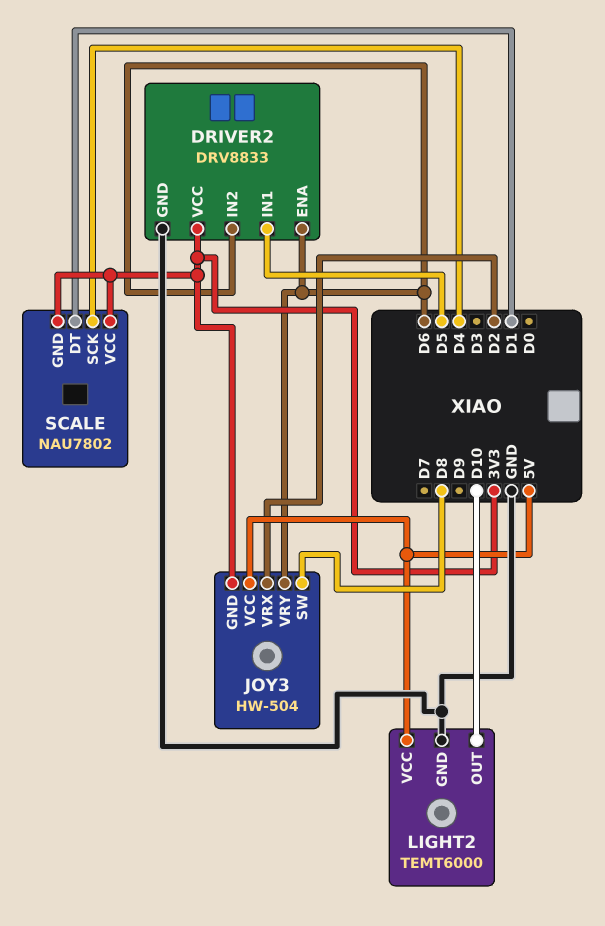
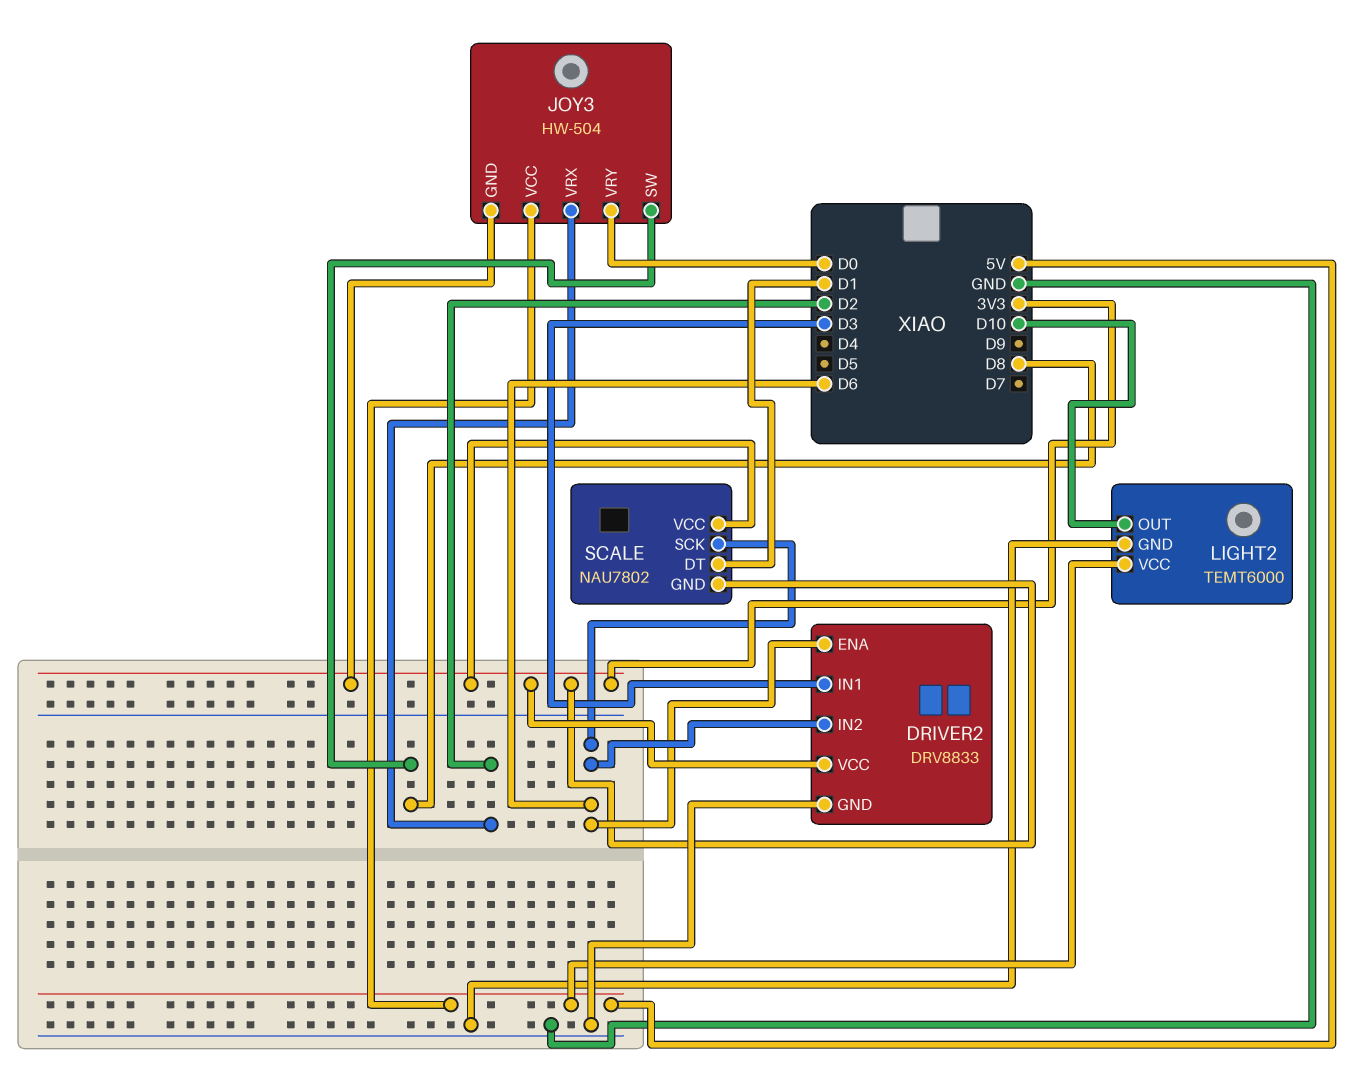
DRIVER2 pin IN1: D5 -> D3
JOY3 pin VRY: D6 -> D0
SCALE pin SCK: D4 -> D6

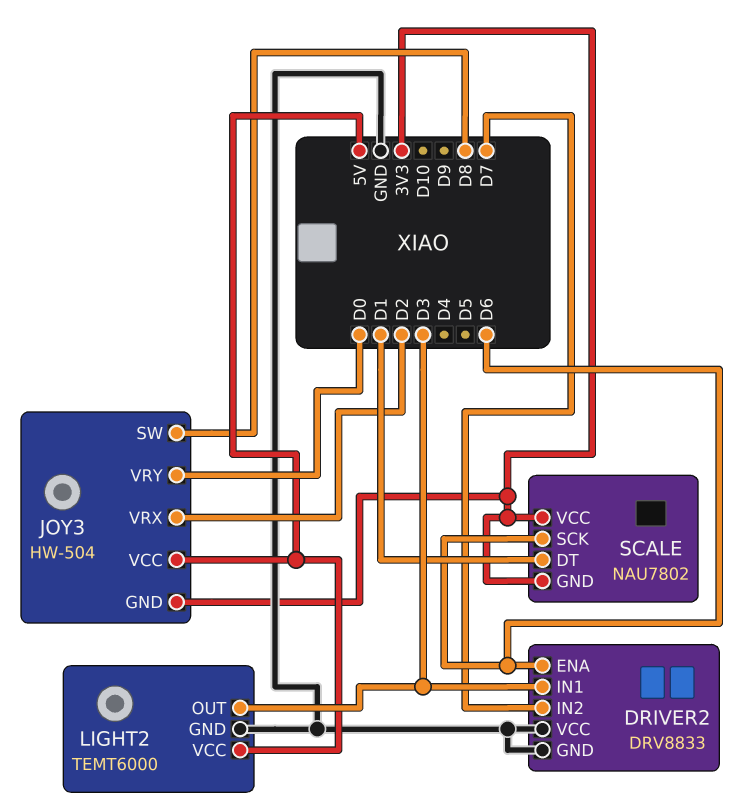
DRIVER2 pin IN2: D6 -> D7
DRIVER2 pin VCC: 3V3 -> GND
LIGHT2 pin OUT: D10 -> D3

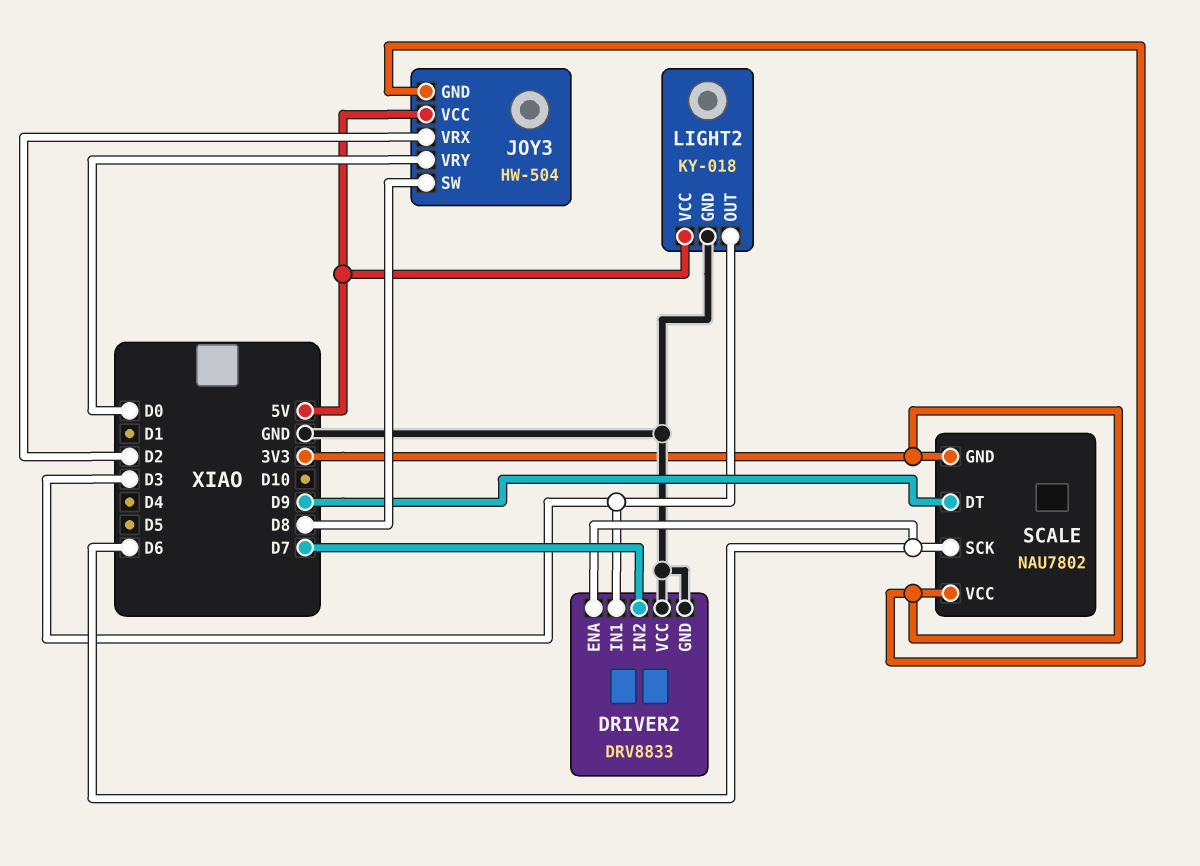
LIGHT2: TEMT6000 -> KY-018
SCALE pin DT: D1 -> D9

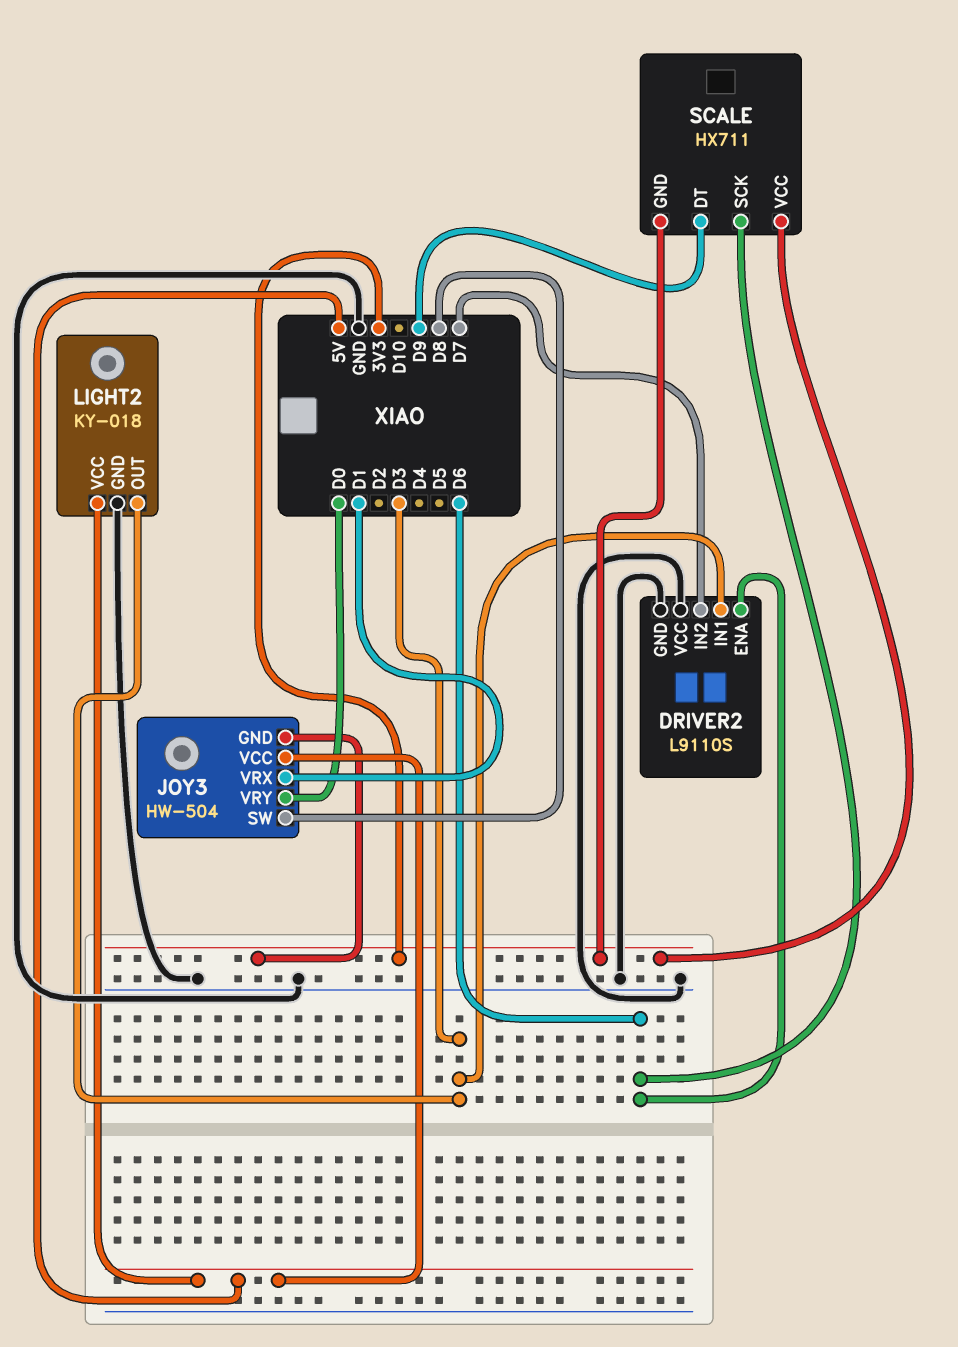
DRIVER2: DRV8833 -> L9110S
JOY3 pin VRX: D2 -> D1
SCALE: NAU7802 -> HX711

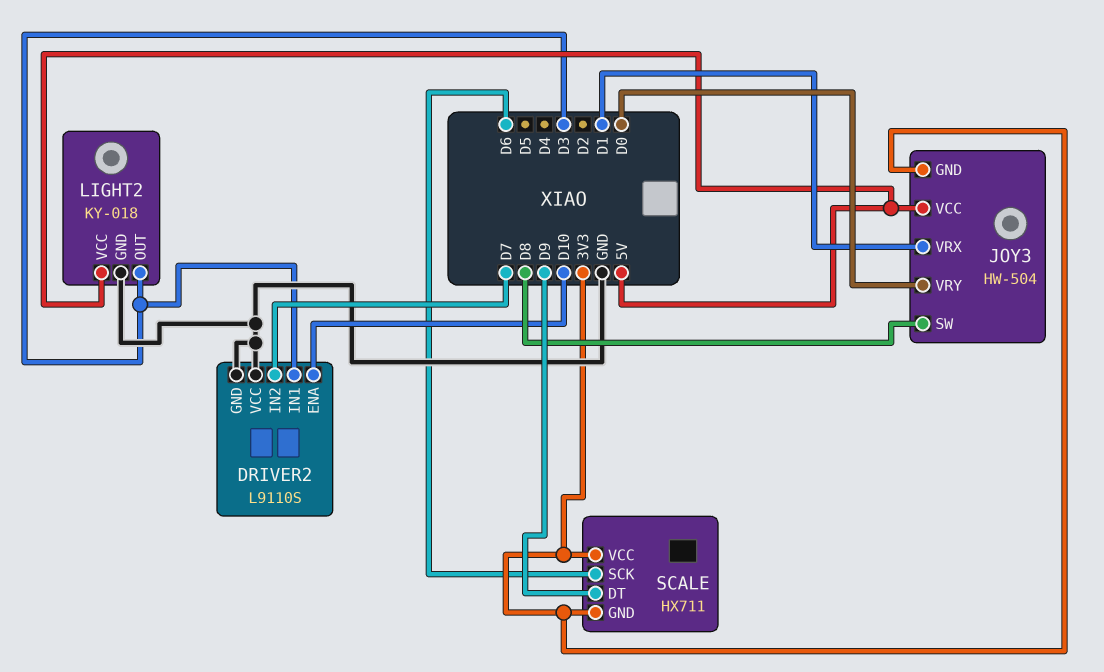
DRIVER2 pin ENA: D6 -> D10

